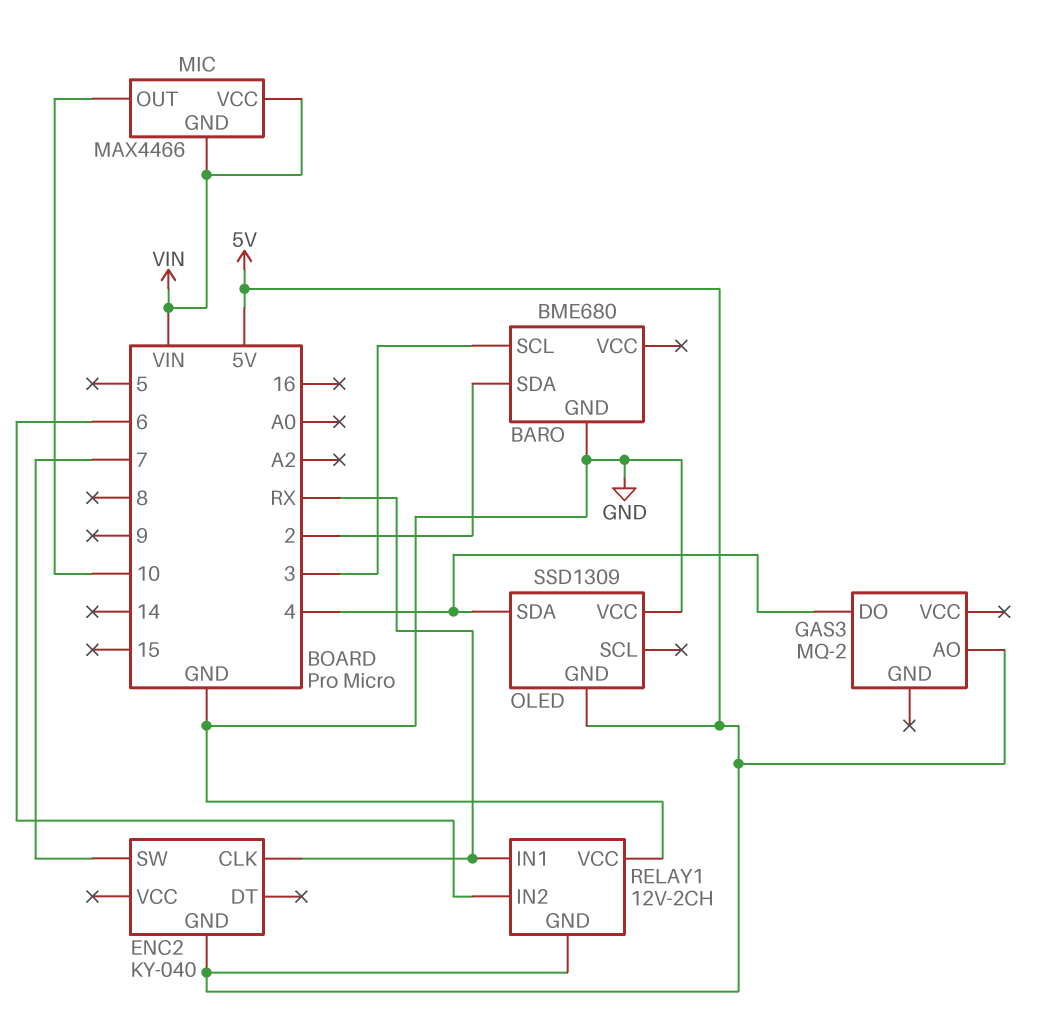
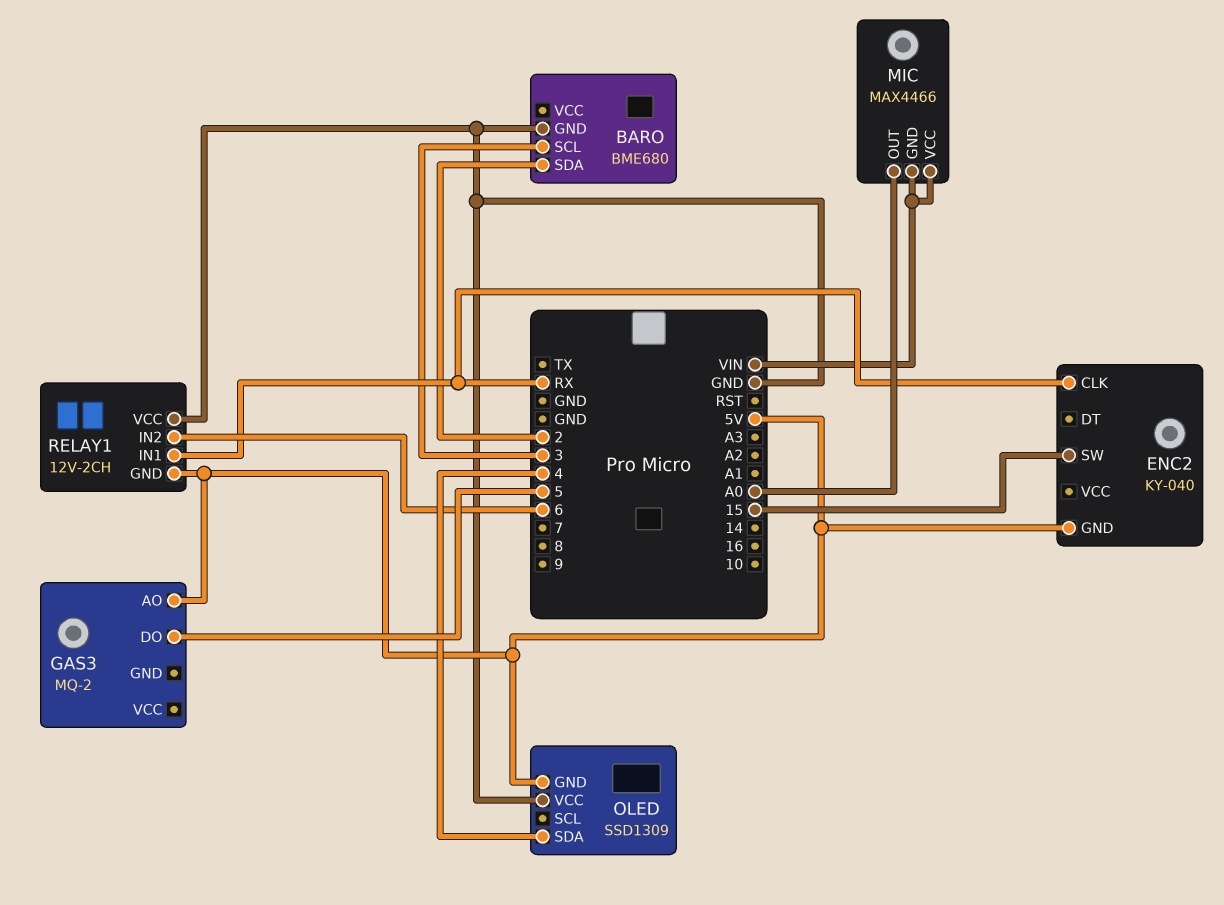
ENC2 pin SW: 7 -> 15
GAS3 pin DO: 4 -> 5
MIC pin OUT: 10 -> A0

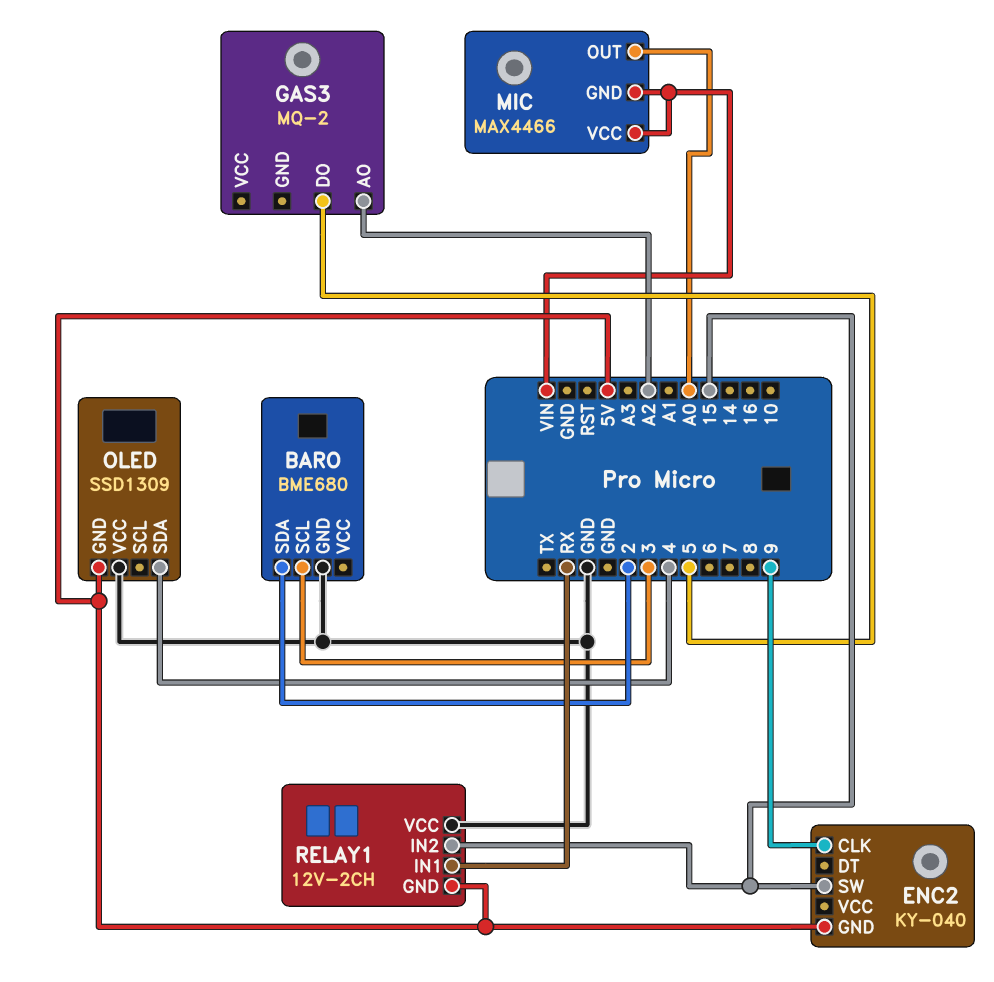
ENC2 pin CLK: RX -> 9
GAS3 pin AO: 5V -> A2
RELAY1 pin IN2: 6 -> 15

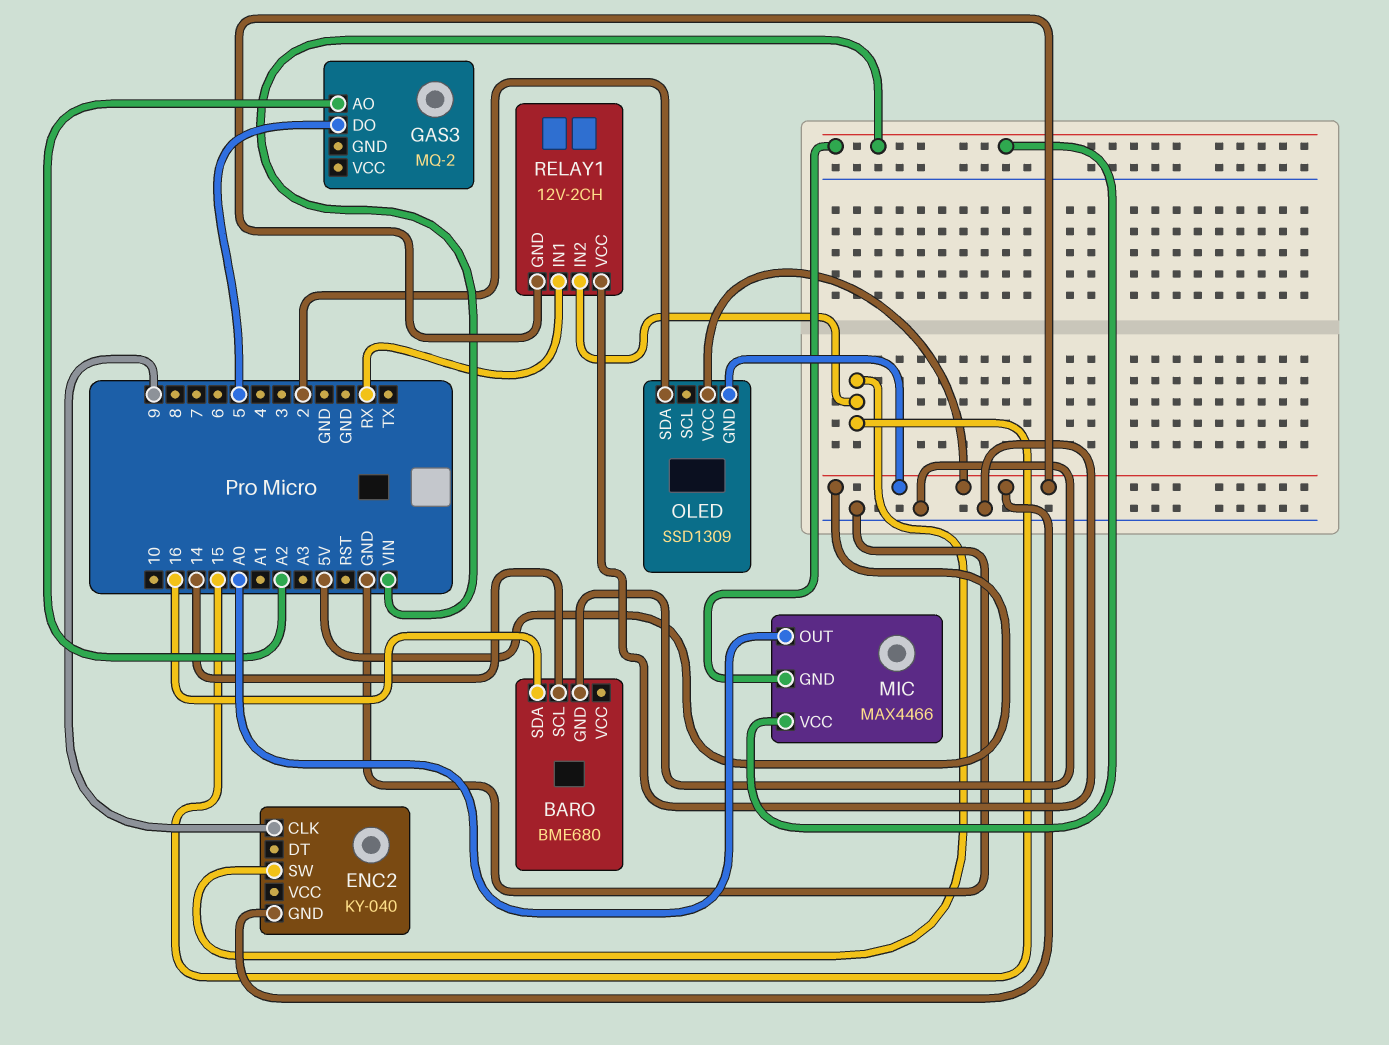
BARO pin SCL: 3 -> 14
BARO pin SDA: 2 -> 16
OLED pin SDA: 4 -> 2
OLED pin VCC: GND -> 5V

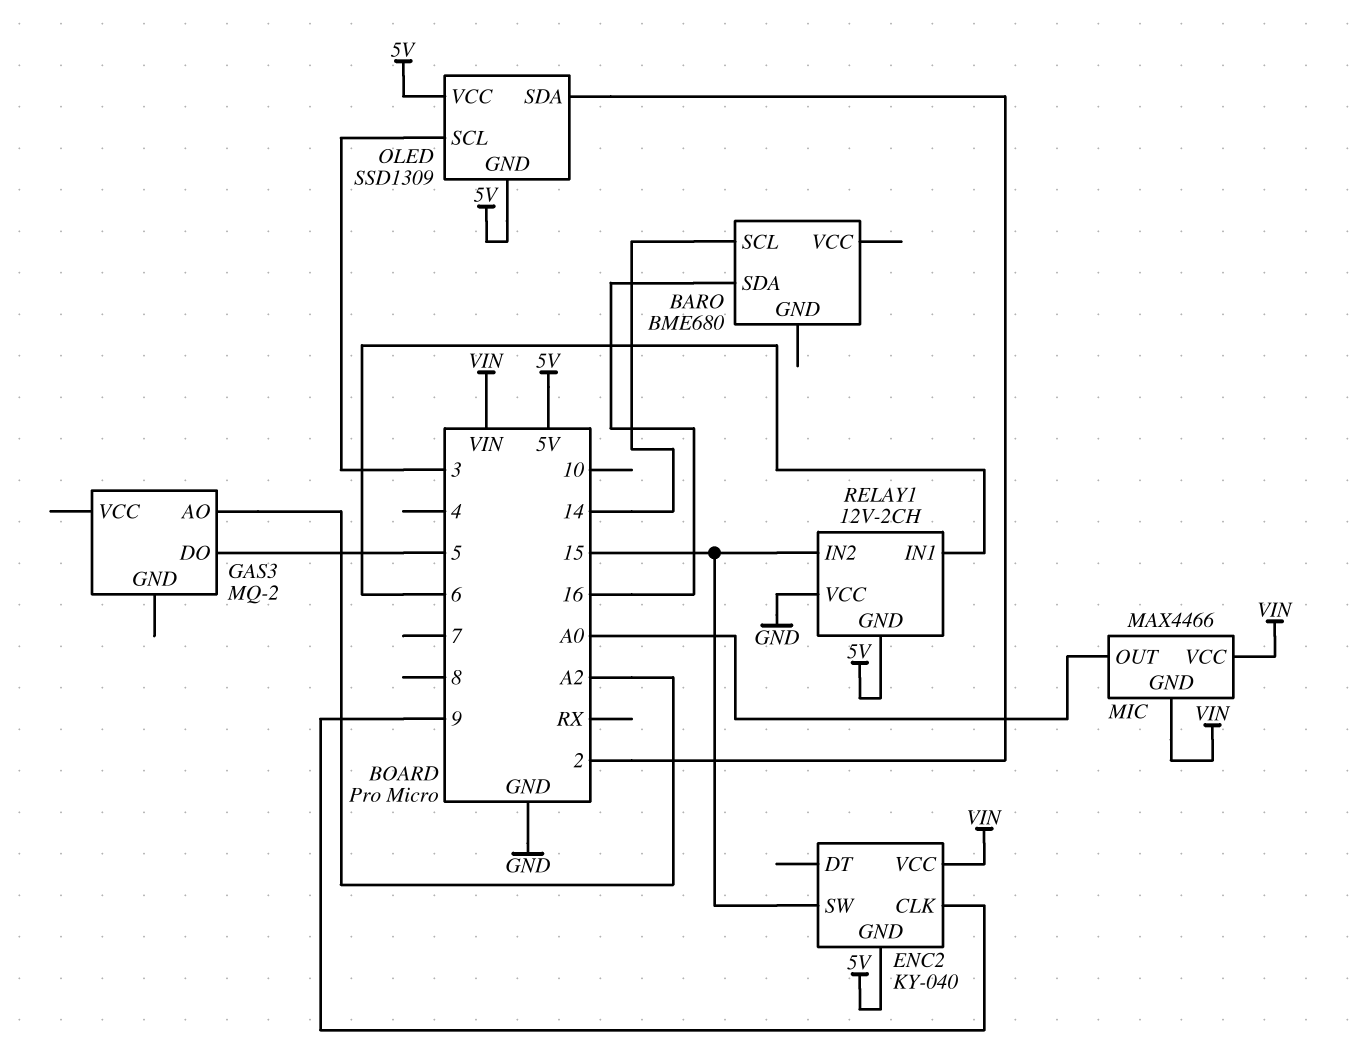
BARO pin GND: GND -> none
ENC2 pin VCC: none -> VIN
OLED pin SCL: none -> 3
RELAY1 pin IN1: RX -> 6

